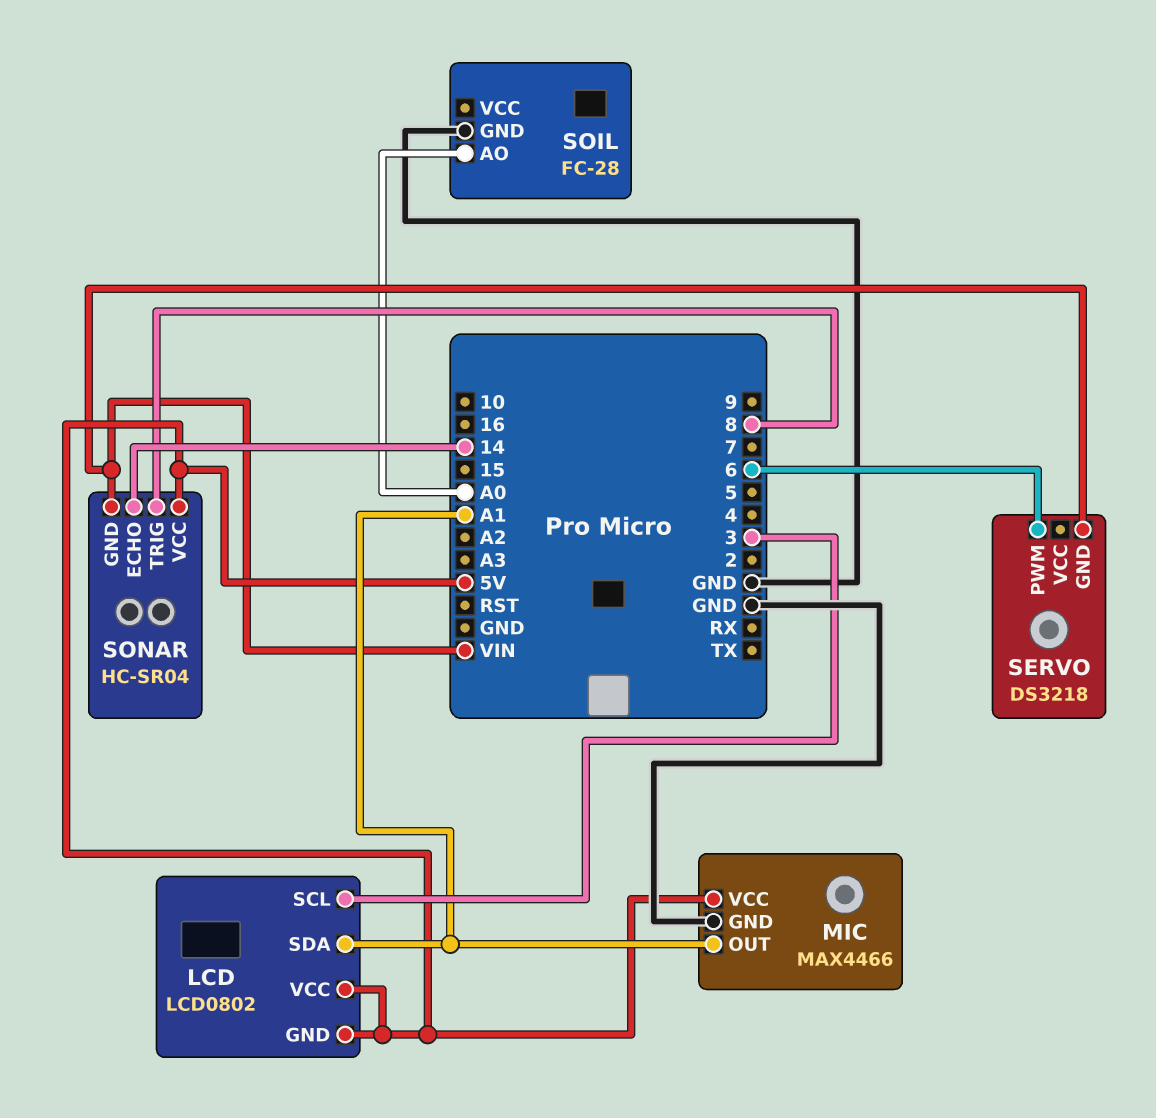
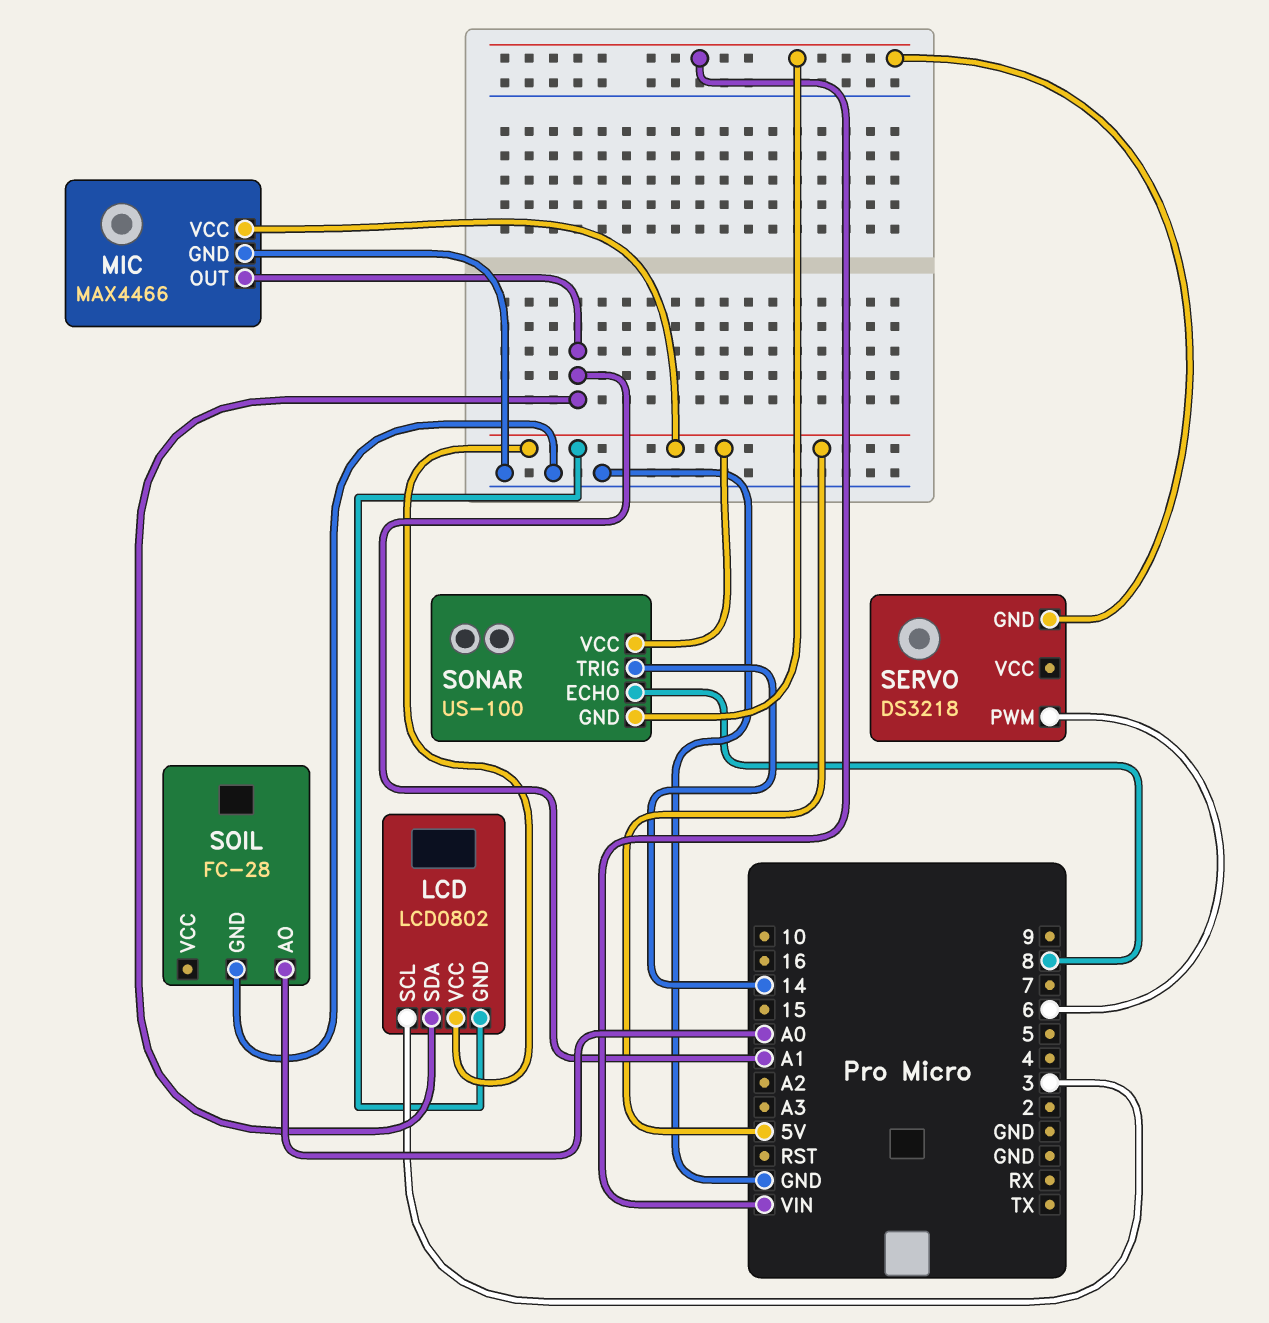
SONAR: HC-SR04 -> US-100
SONAR pin ECHO: 14 -> 8
SONAR pin TRIG: 8 -> 14

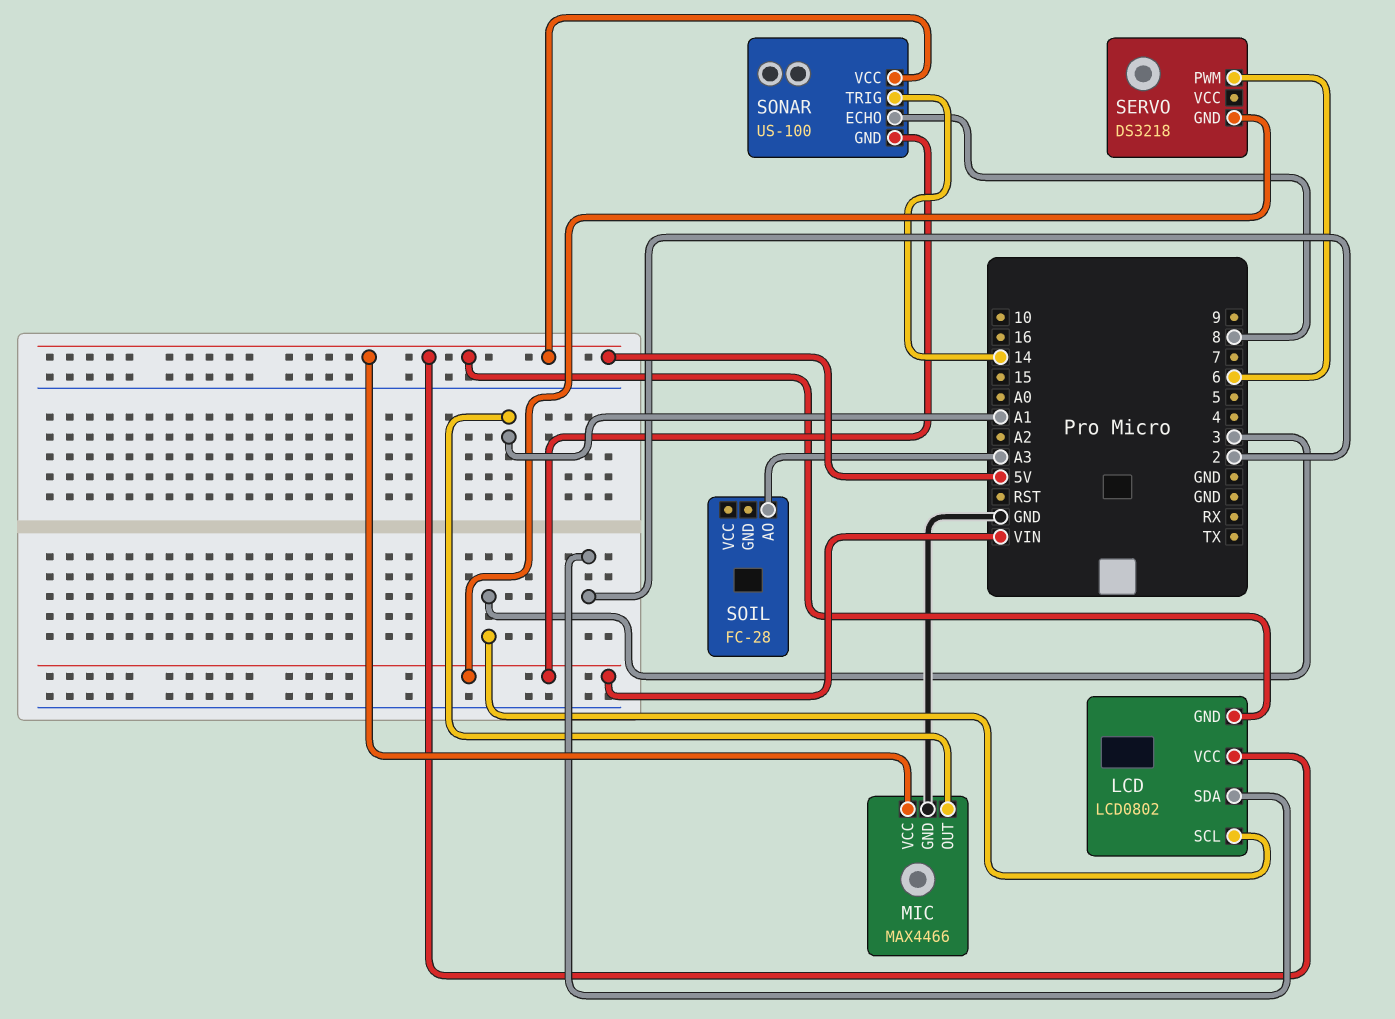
LCD pin SDA: A1 -> 2
SOIL pin AO: A0 -> A3
SOIL pin GND: GND -> none

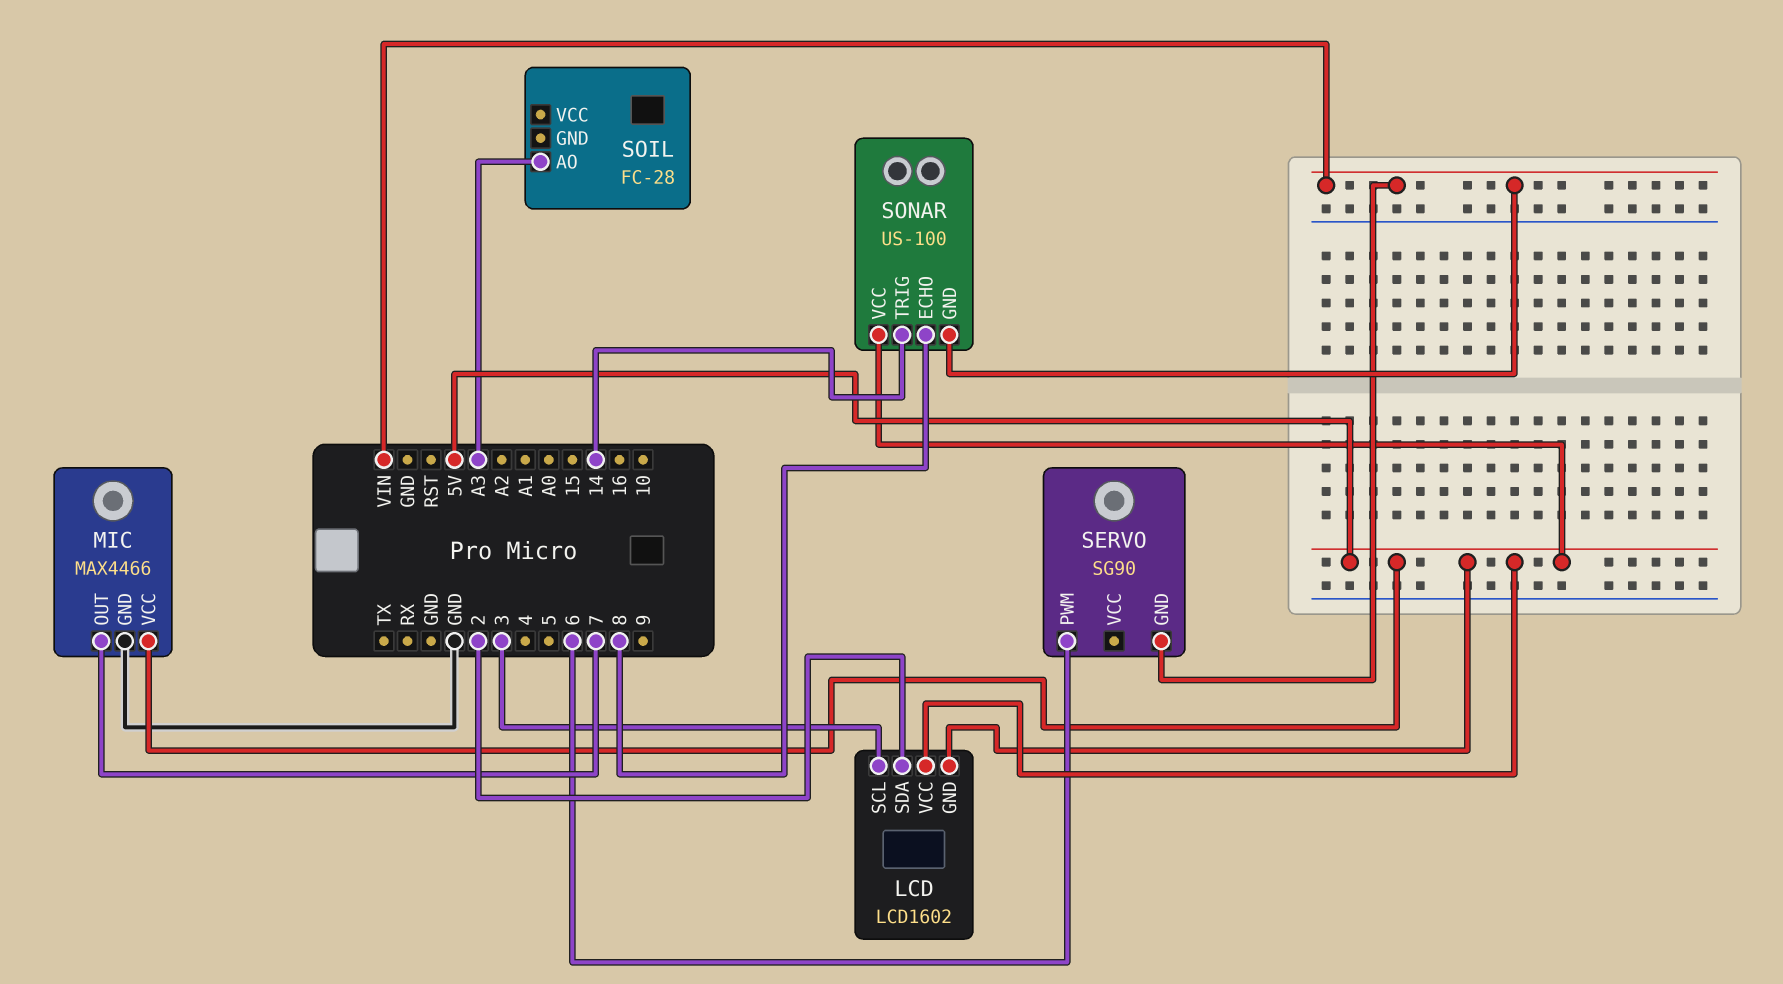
LCD: LCD0802 -> LCD1602
MIC pin OUT: A1 -> 7
SERVO: DS3218 -> SG90

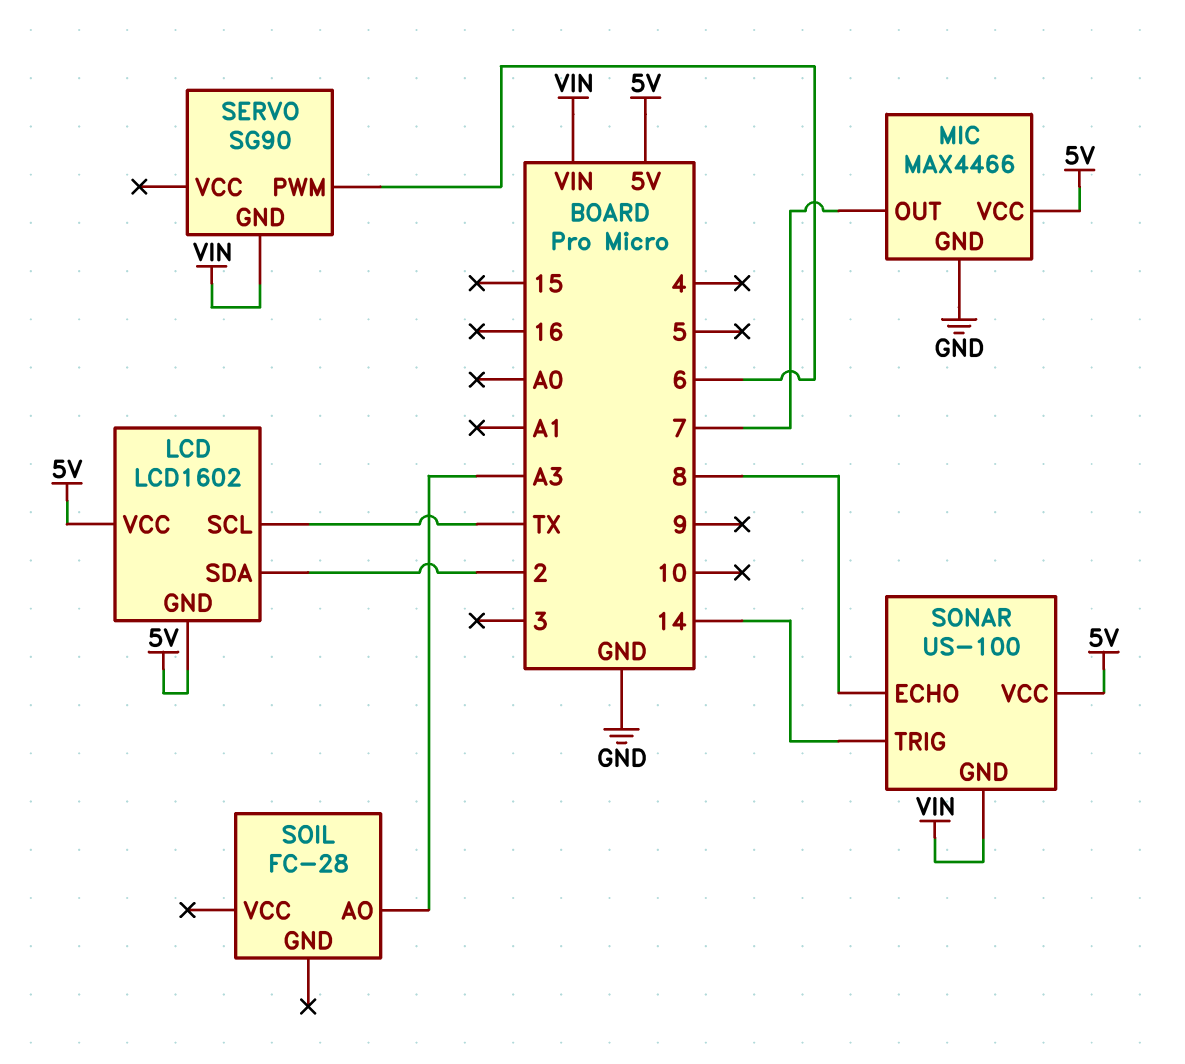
LCD pin SCL: 3 -> TX

